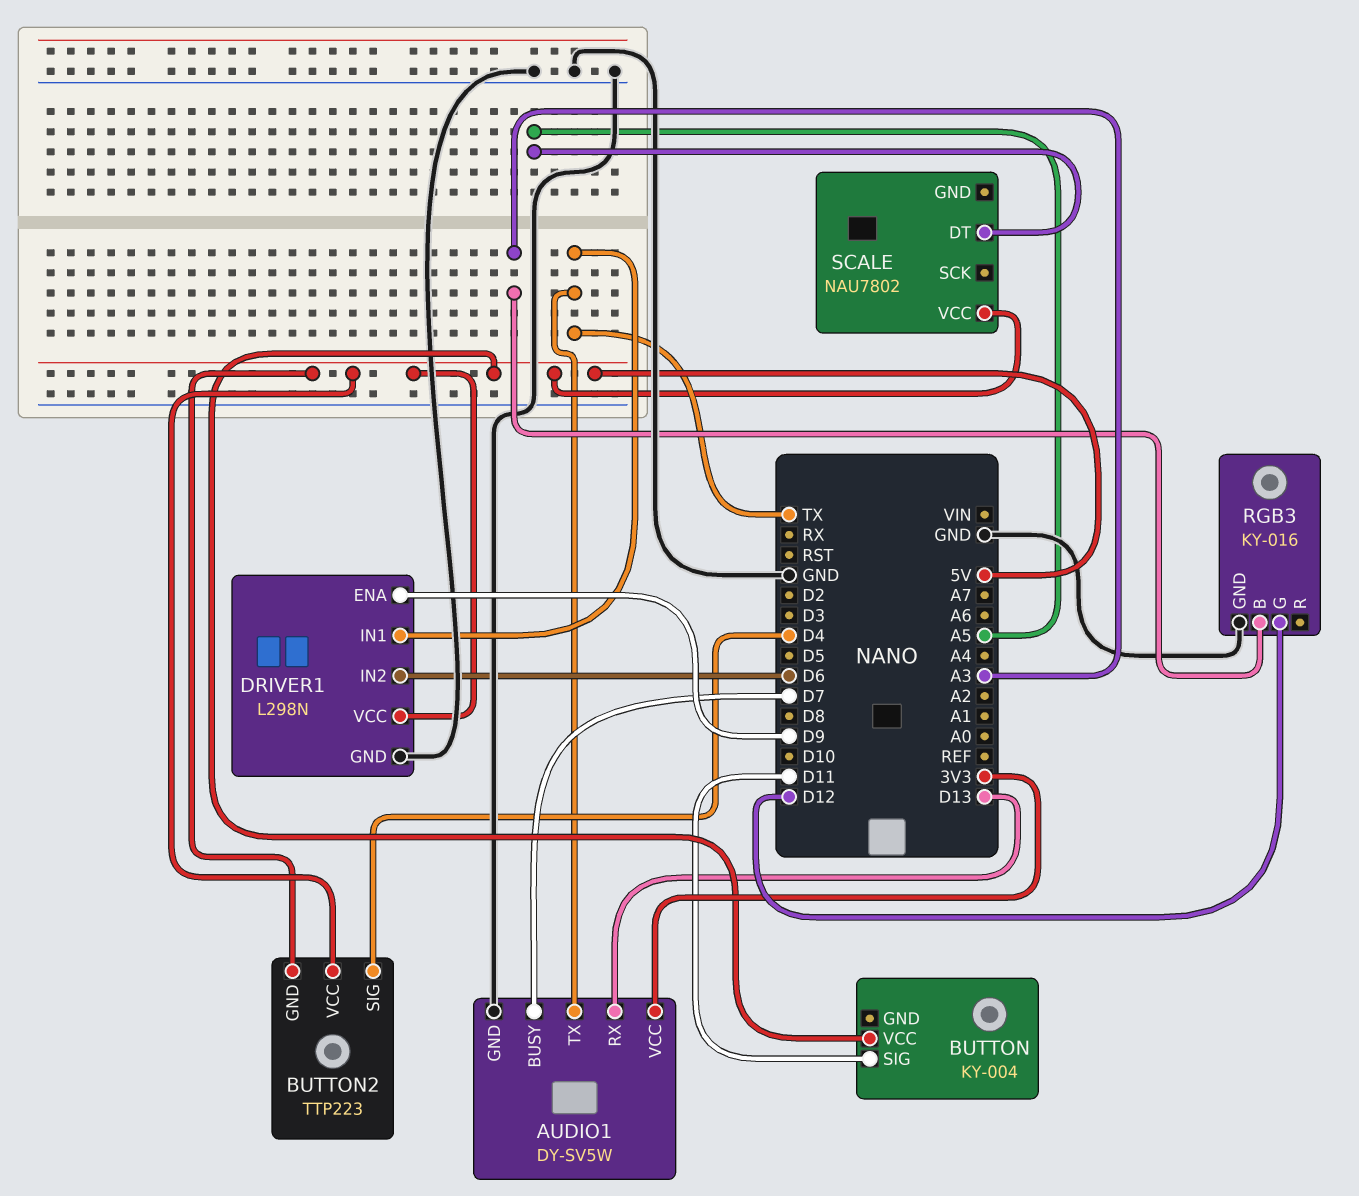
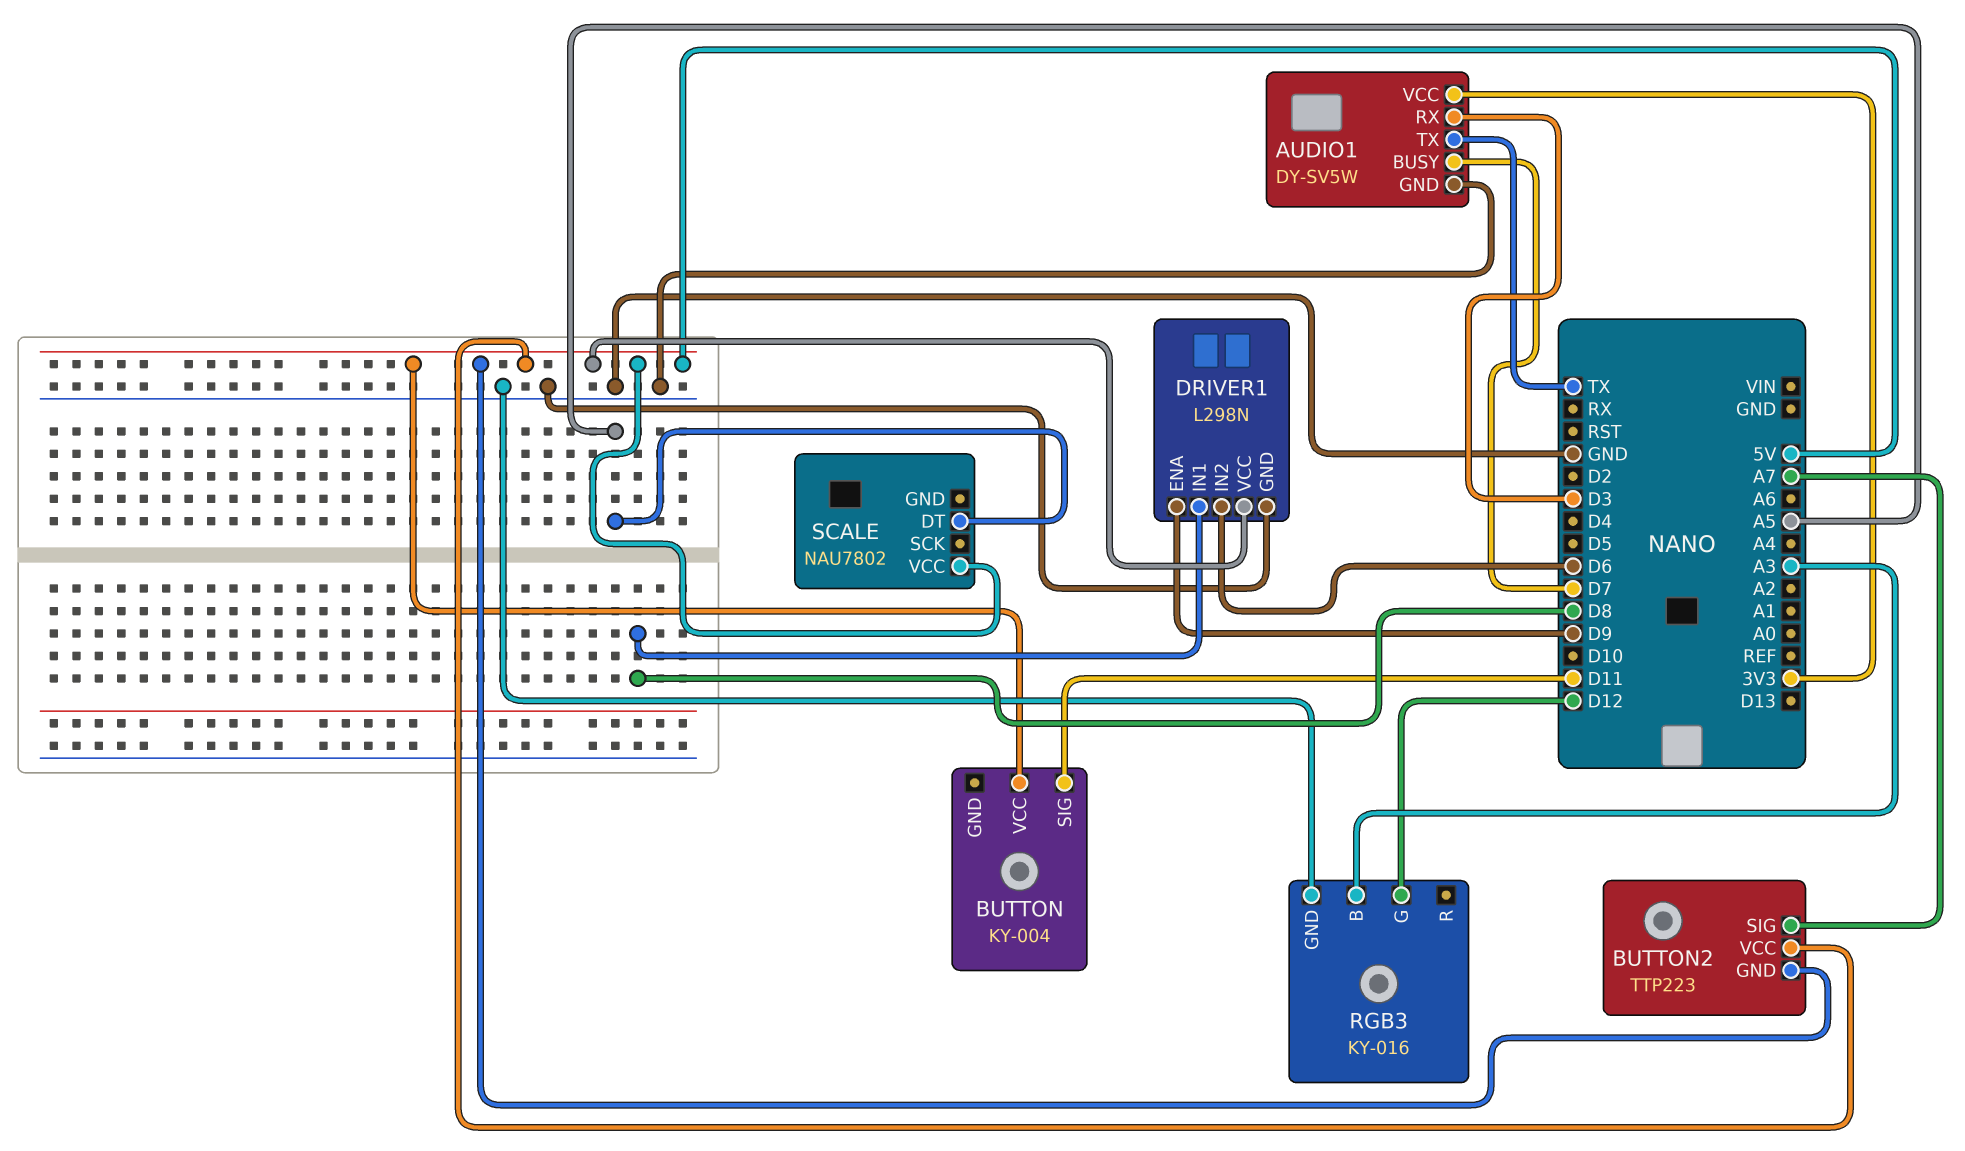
AUDIO1 pin RX: D13 -> D3
BUTTON2 pin SIG: D4 -> A7
DRIVER1 pin IN1: TX -> D8

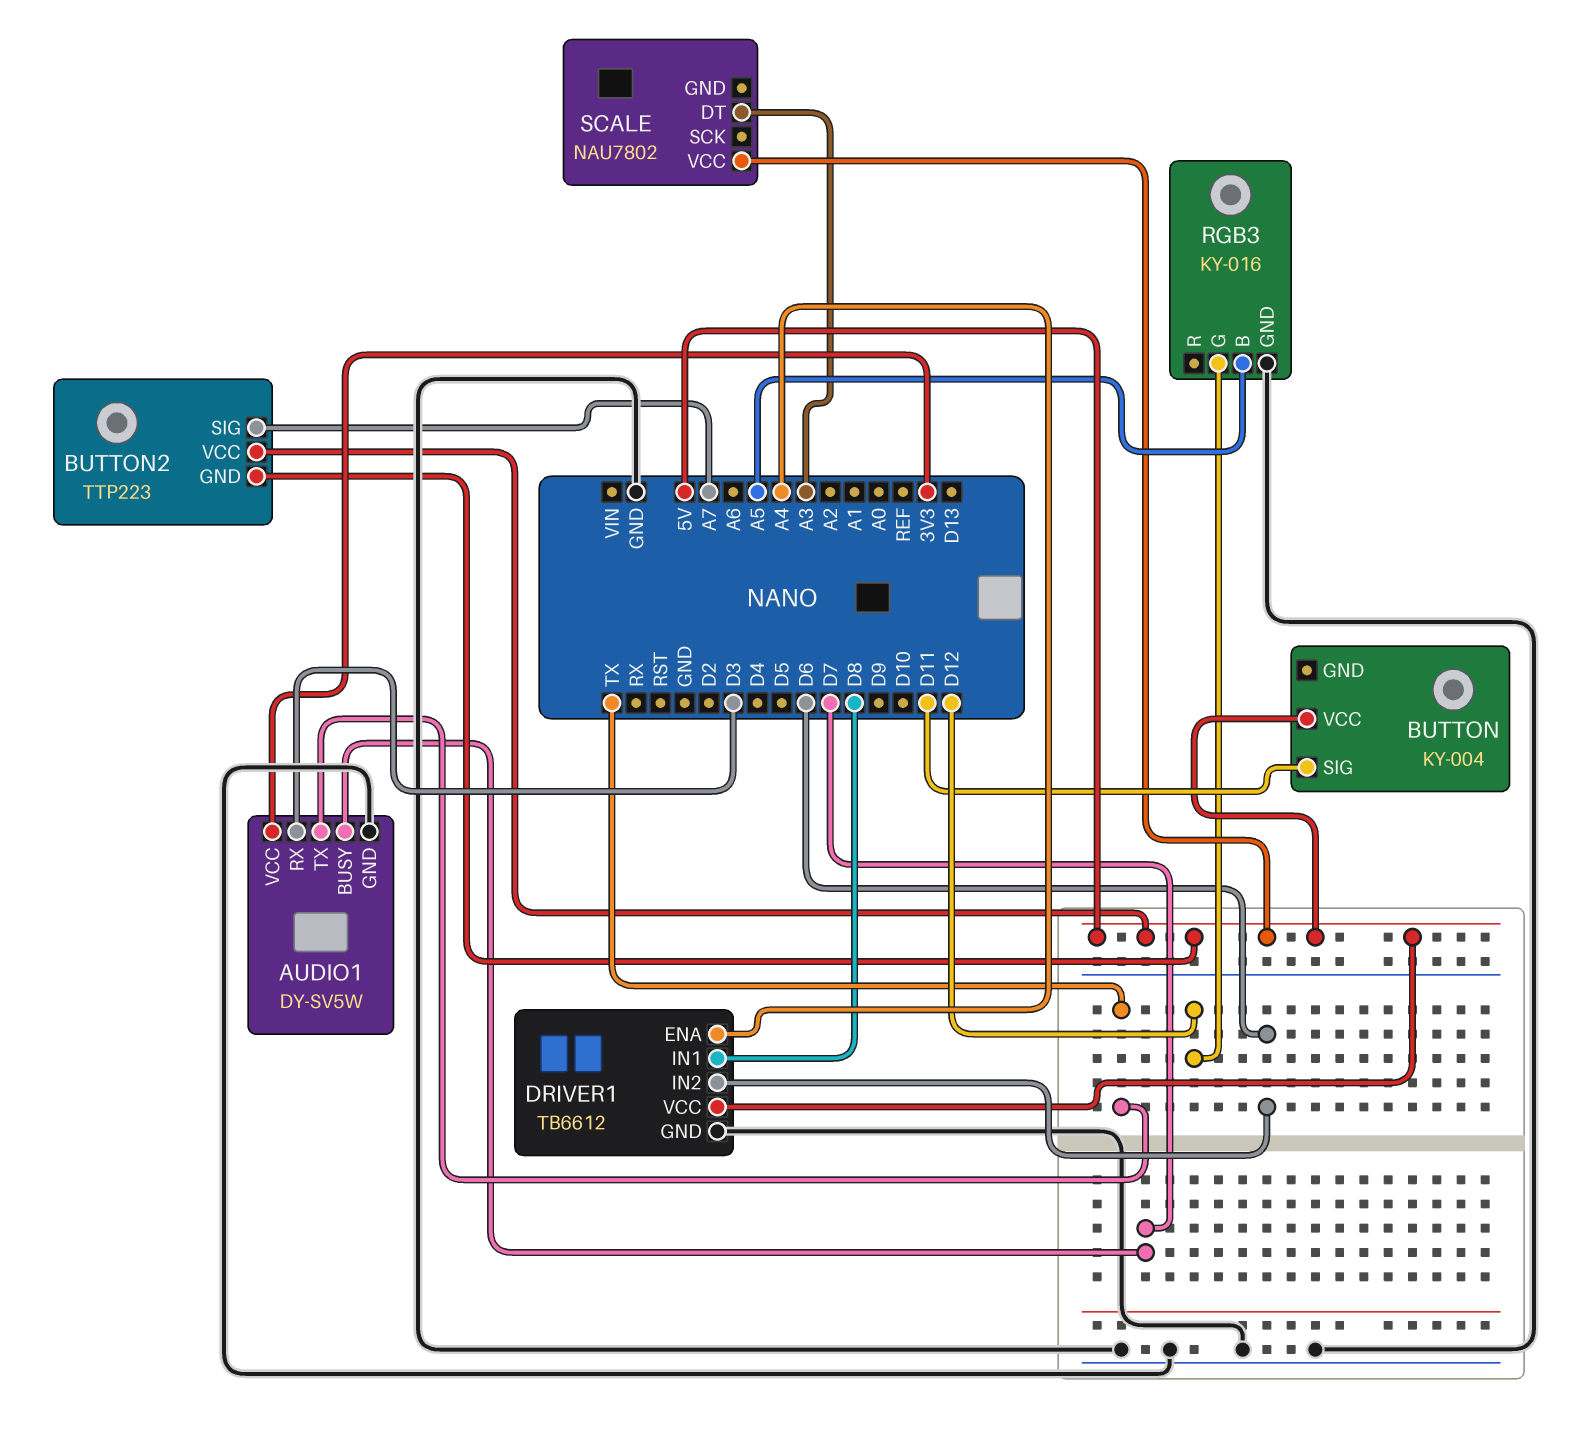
DRIVER1: L298N -> TB6612
DRIVER1 pin ENA: D9 -> A4
RGB3 pin B: A3 -> A5
SCALE pin DT: A5 -> A3

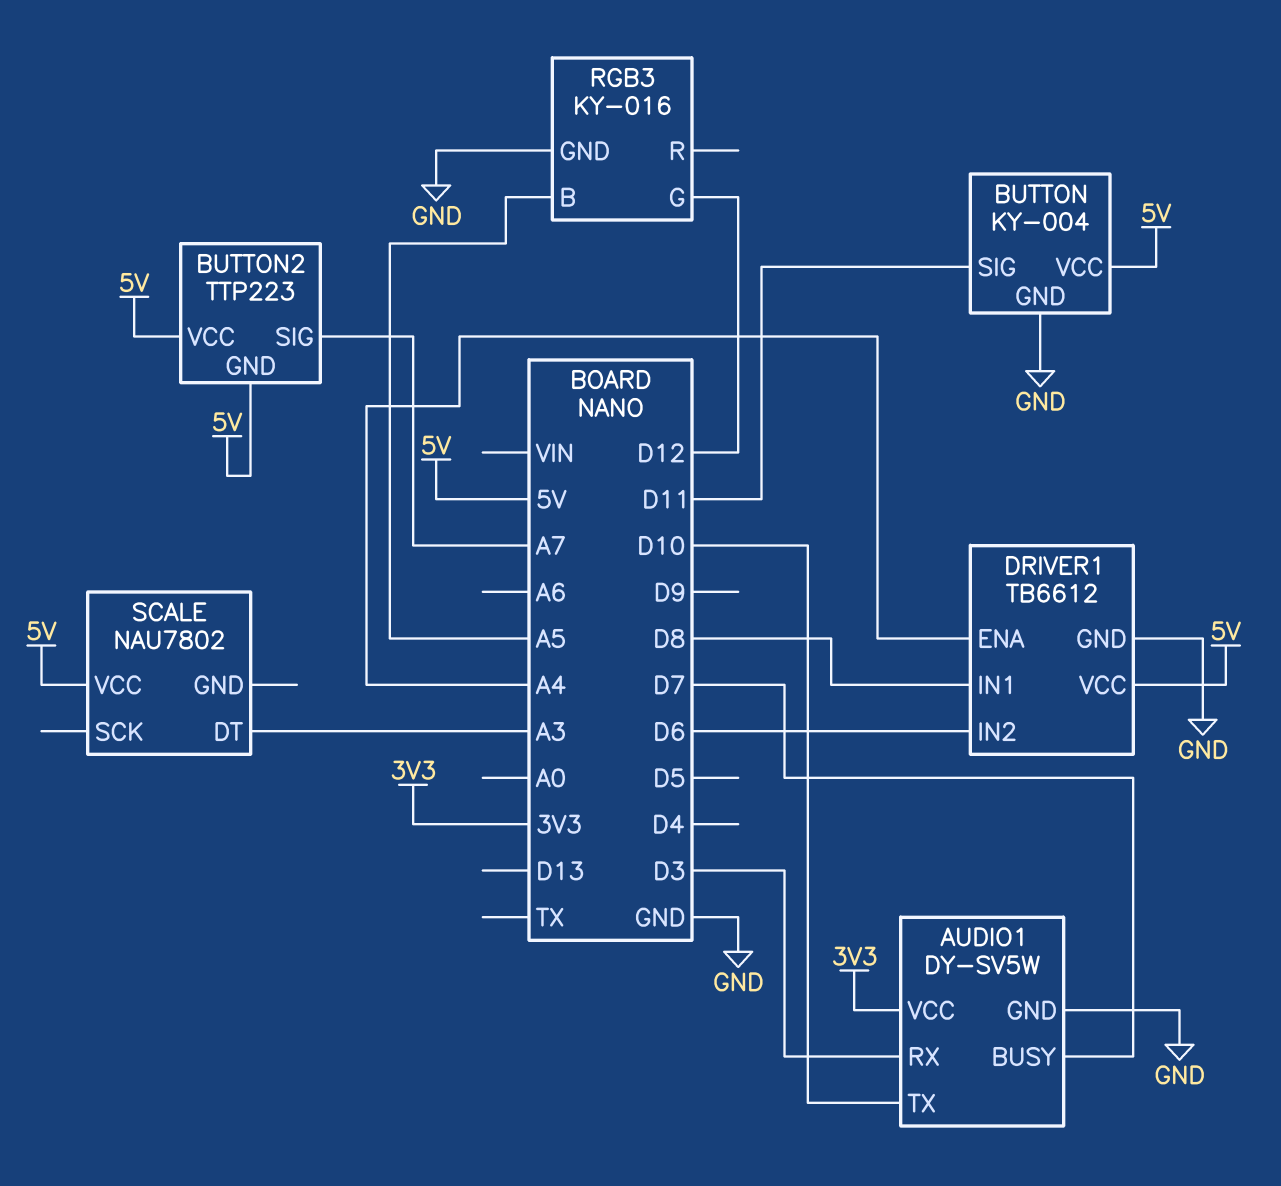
AUDIO1 pin TX: TX -> D10
BUTTON pin GND: none -> GND

